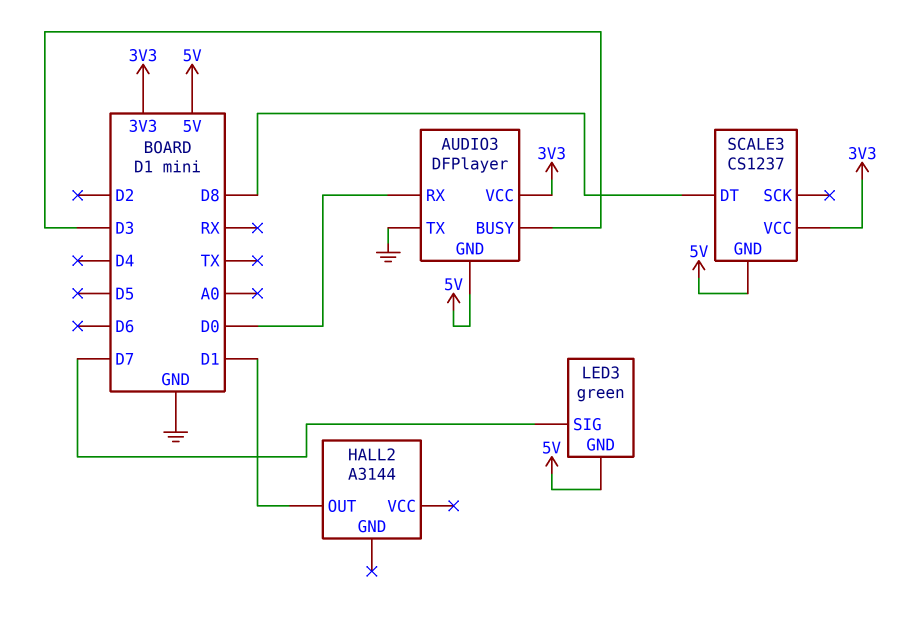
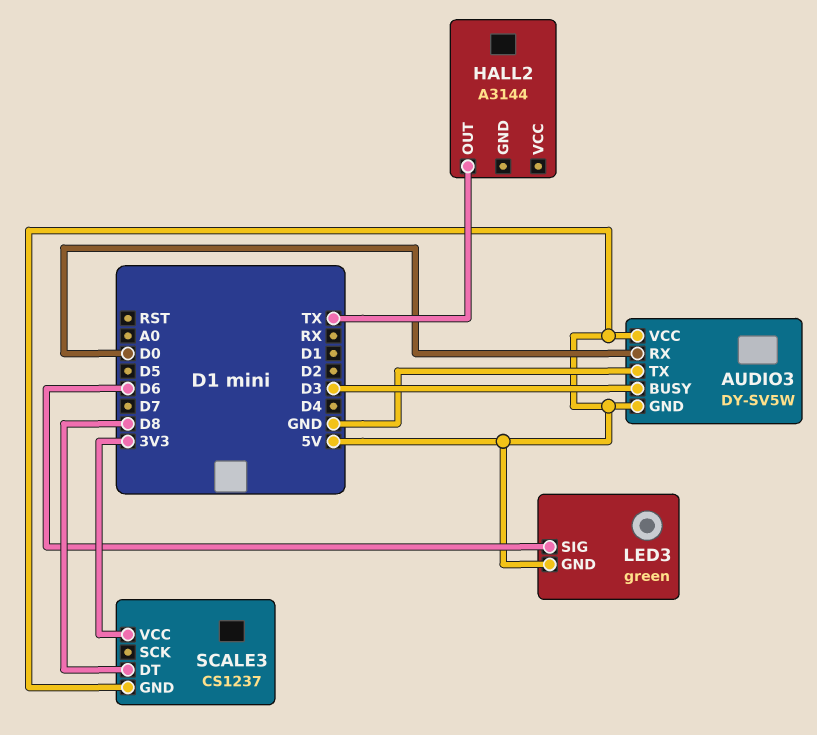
AUDIO3: DFPlayer -> DY-SV5W
AUDIO3 pin VCC: 3V3 -> 5V
HALL2 pin OUT: D1 -> TX
LED3 pin SIG: D7 -> D6

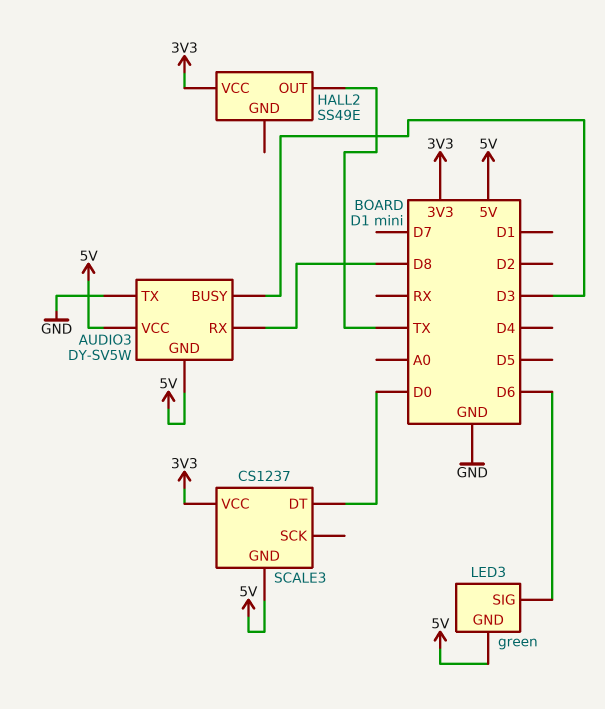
AUDIO3 pin RX: D0 -> D8
HALL2: A3144 -> SS49E
HALL2 pin VCC: none -> 3V3
SCALE3 pin DT: D8 -> D0

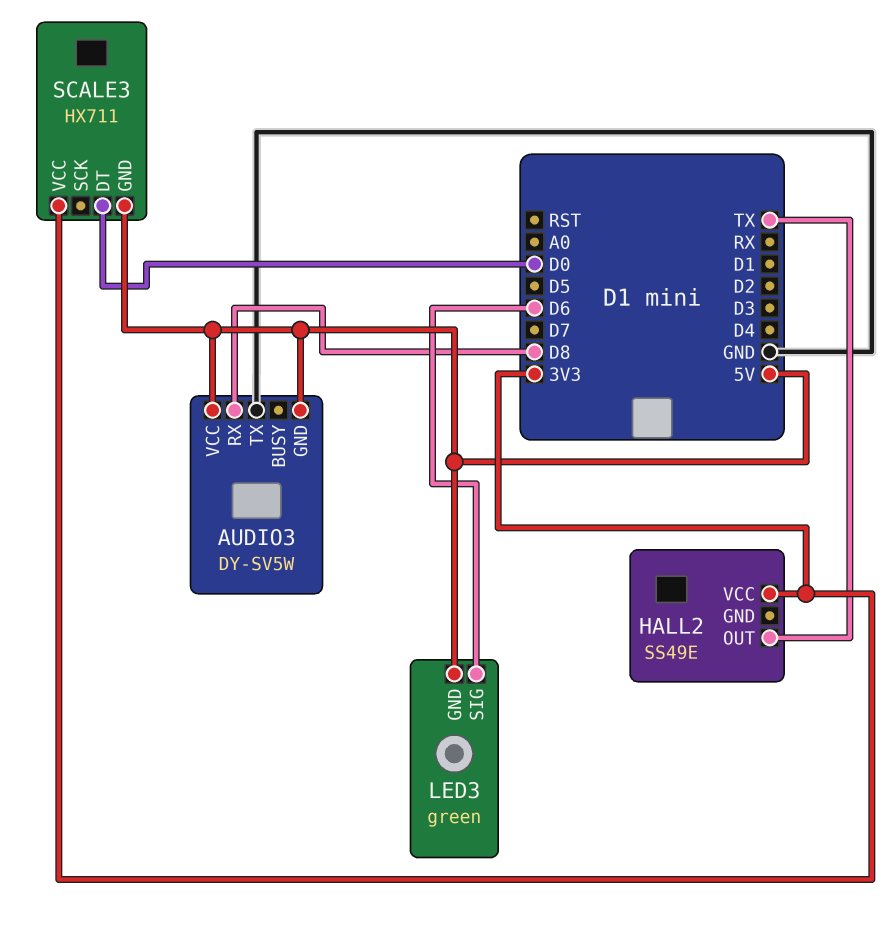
AUDIO3 pin BUSY: D3 -> none
SCALE3: CS1237 -> HX711

